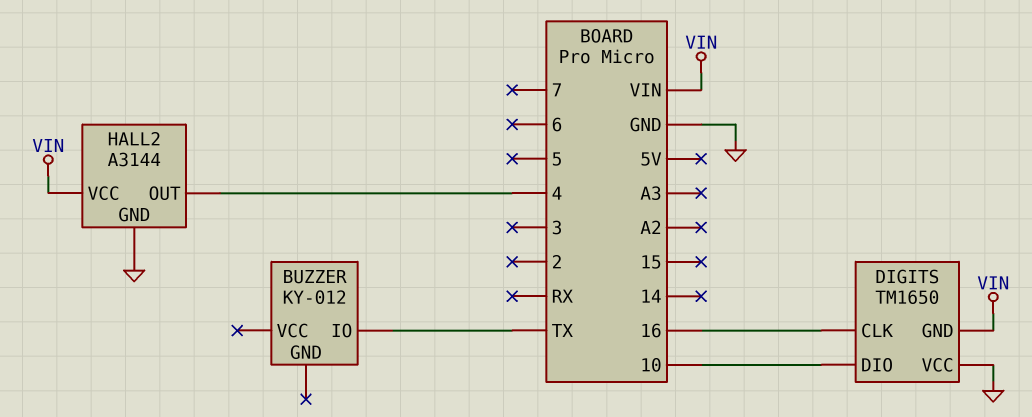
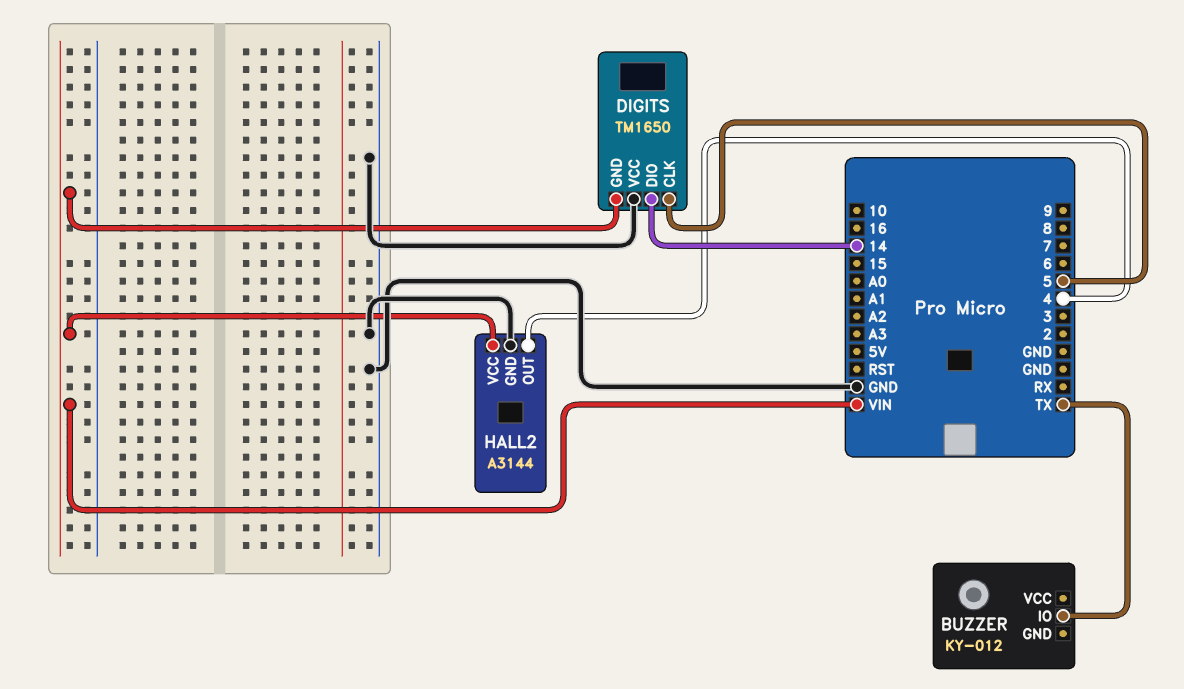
DIGITS pin CLK: 16 -> 5
DIGITS pin DIO: 10 -> 14

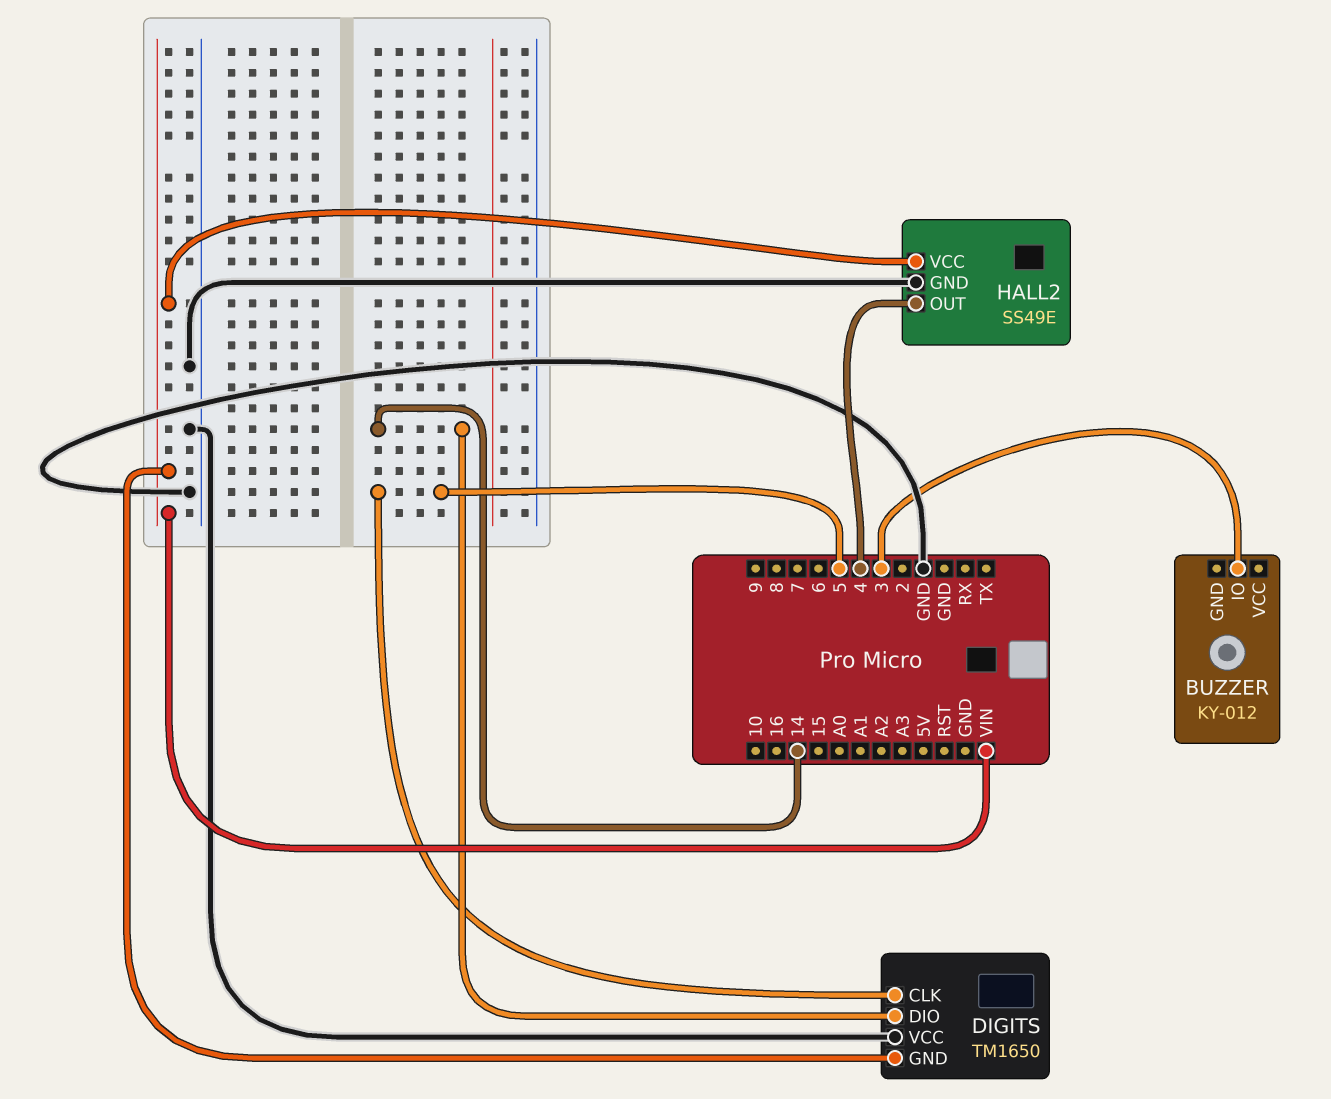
BUZZER pin IO: TX -> 3
HALL2: A3144 -> SS49E

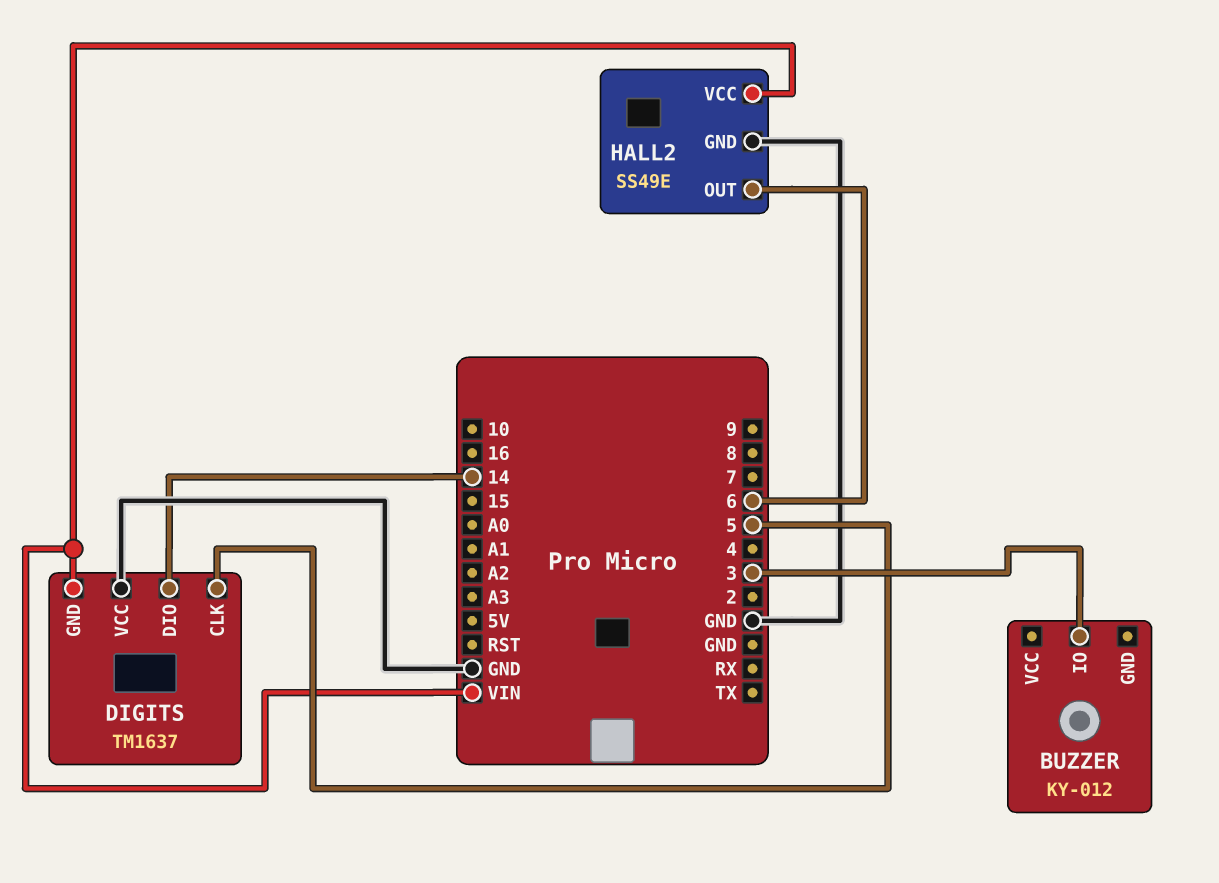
DIGITS: TM1650 -> TM1637
HALL2 pin OUT: 4 -> 6

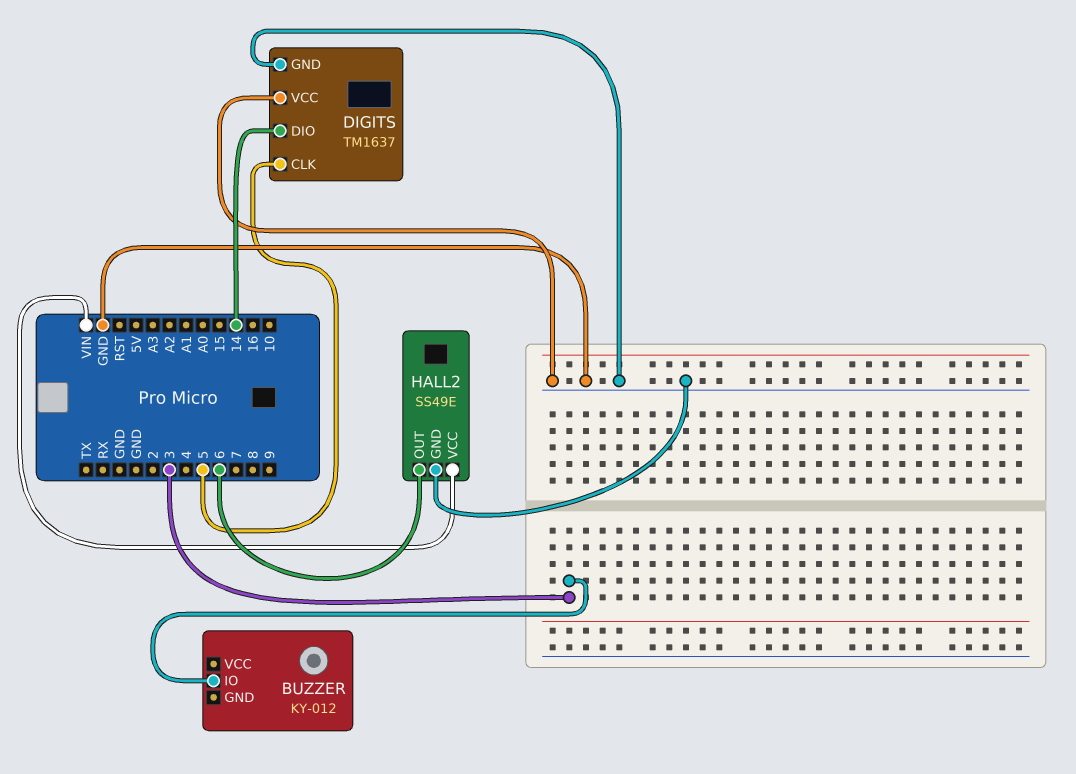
DIGITS pin GND: VIN -> GND

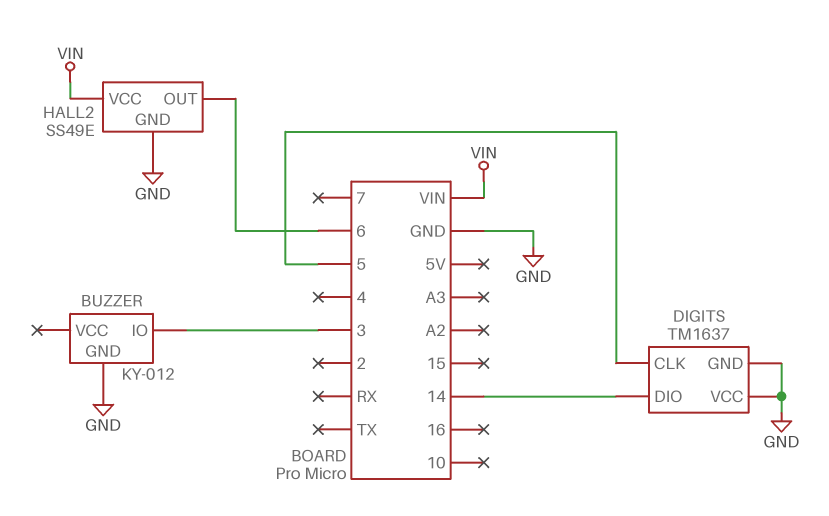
BUZZER pin GND: none -> GND

